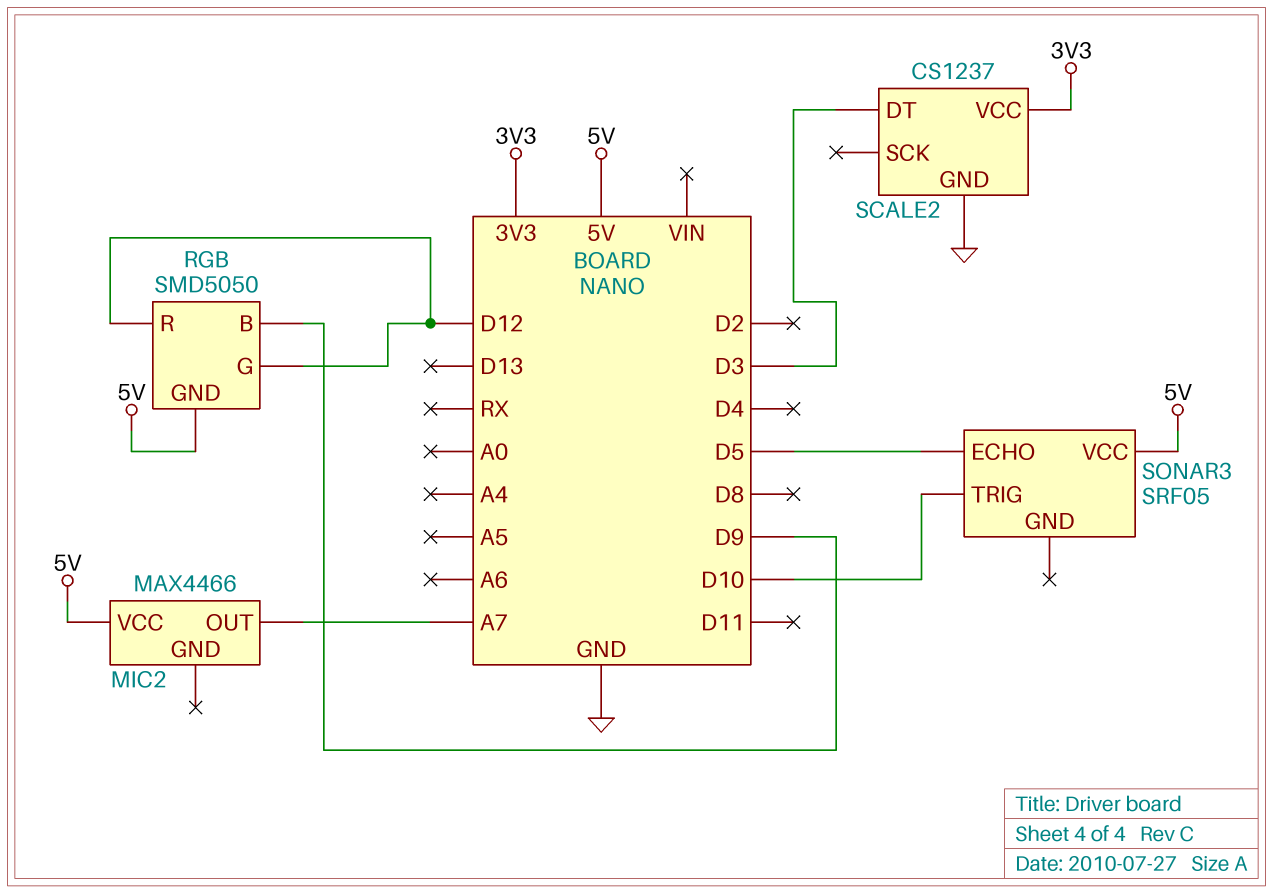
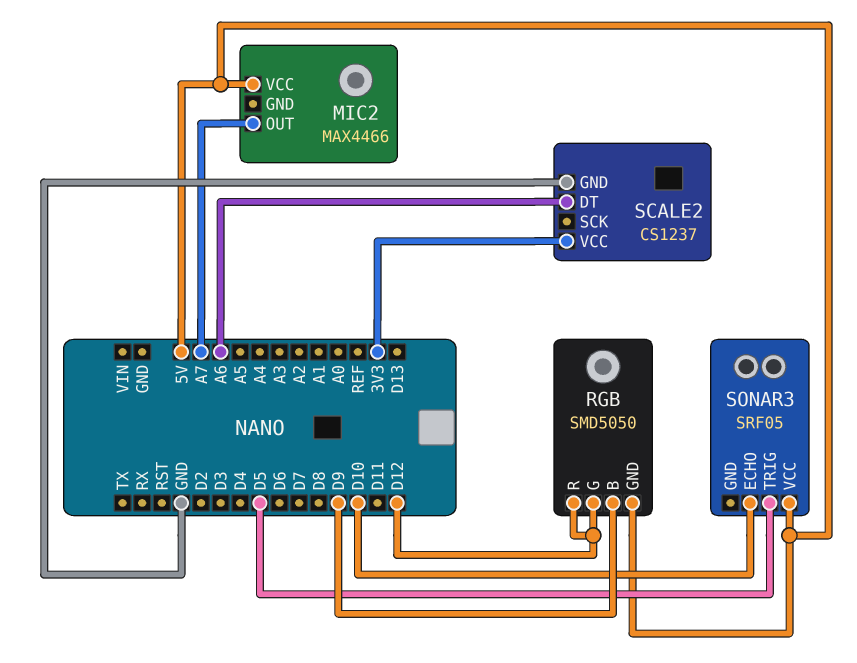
SCALE2 pin DT: D3 -> A6
SONAR3 pin ECHO: D5 -> D10
SONAR3 pin TRIG: D10 -> D5

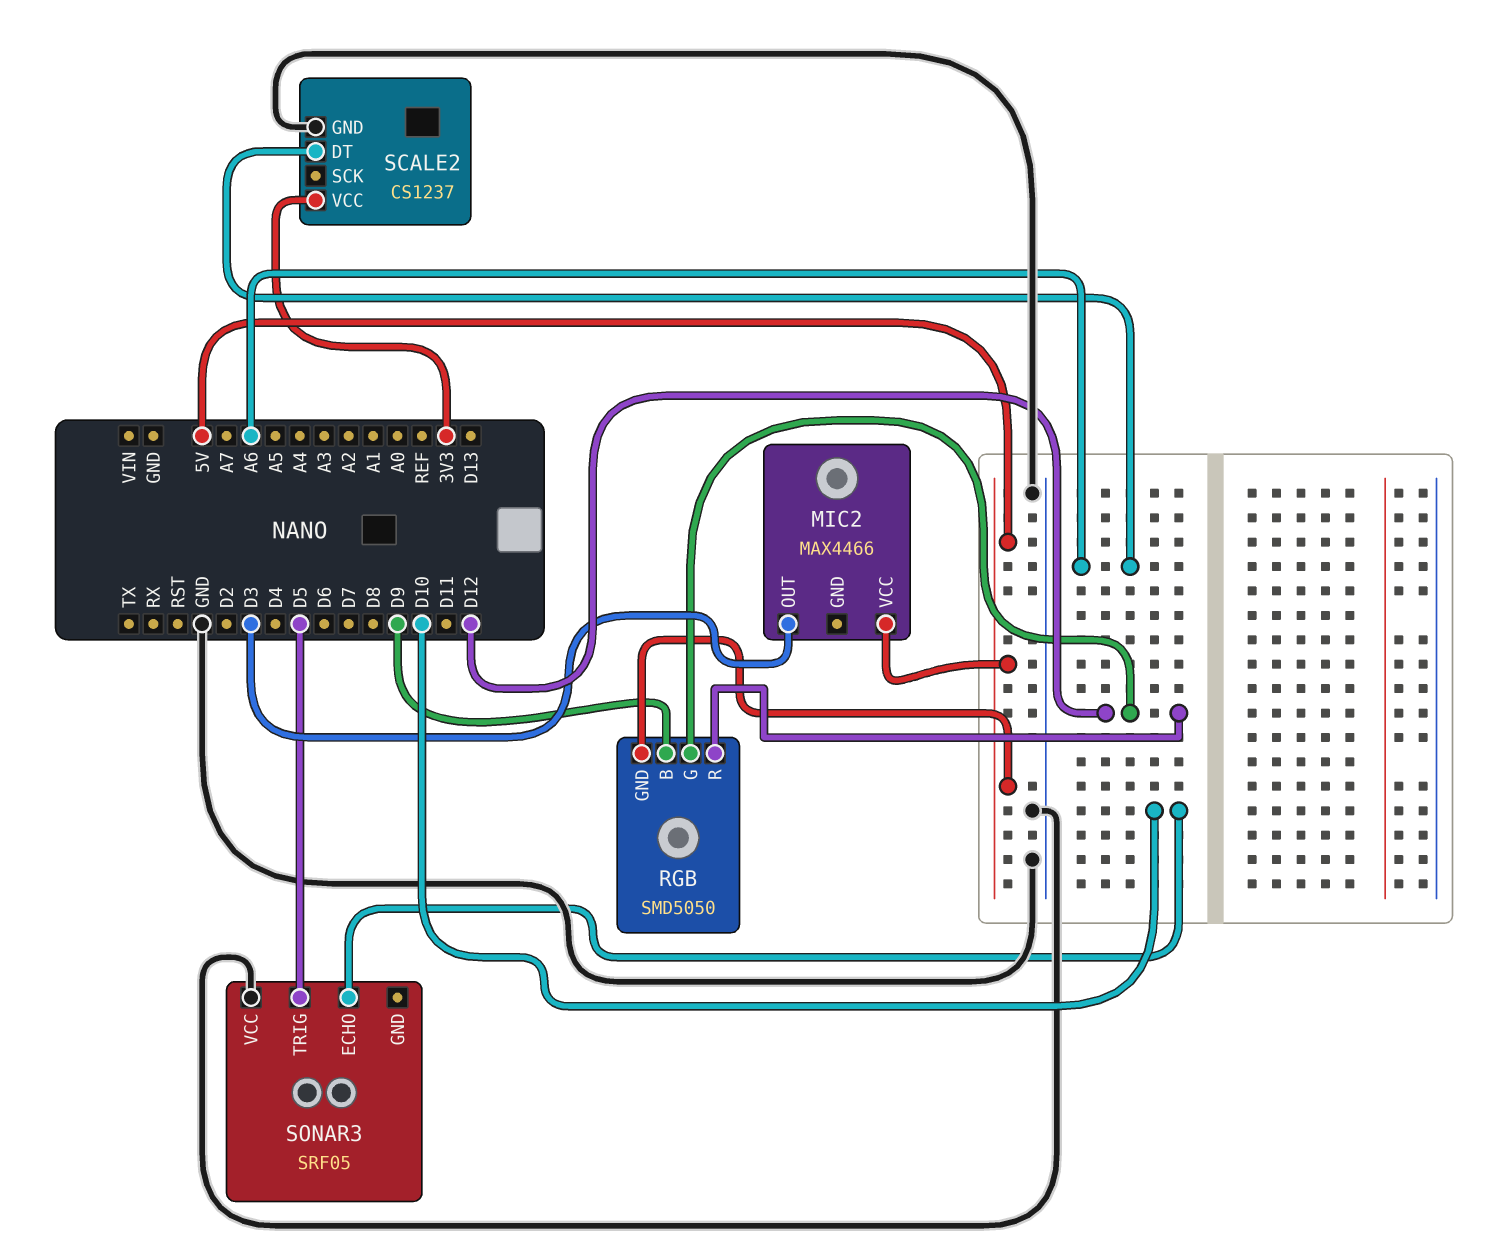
MIC2 pin OUT: A7 -> D3
SONAR3 pin VCC: 5V -> GND

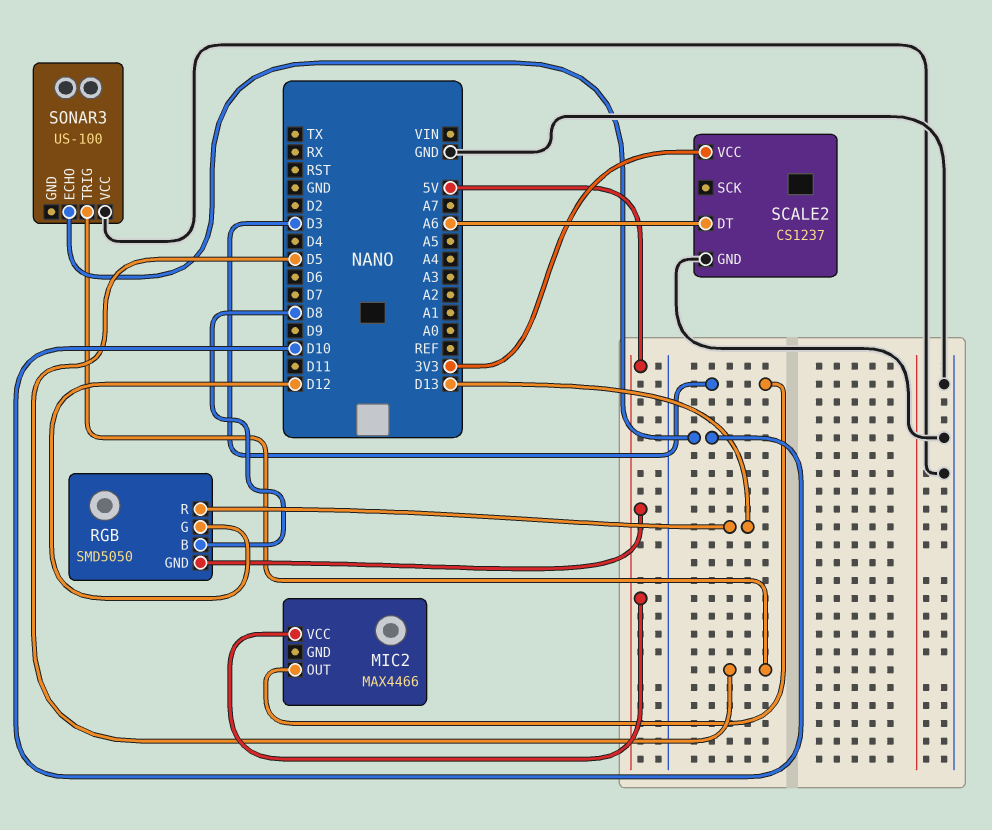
RGB pin B: D9 -> D8
RGB pin R: D12 -> D13
SONAR3: SRF05 -> US-100

